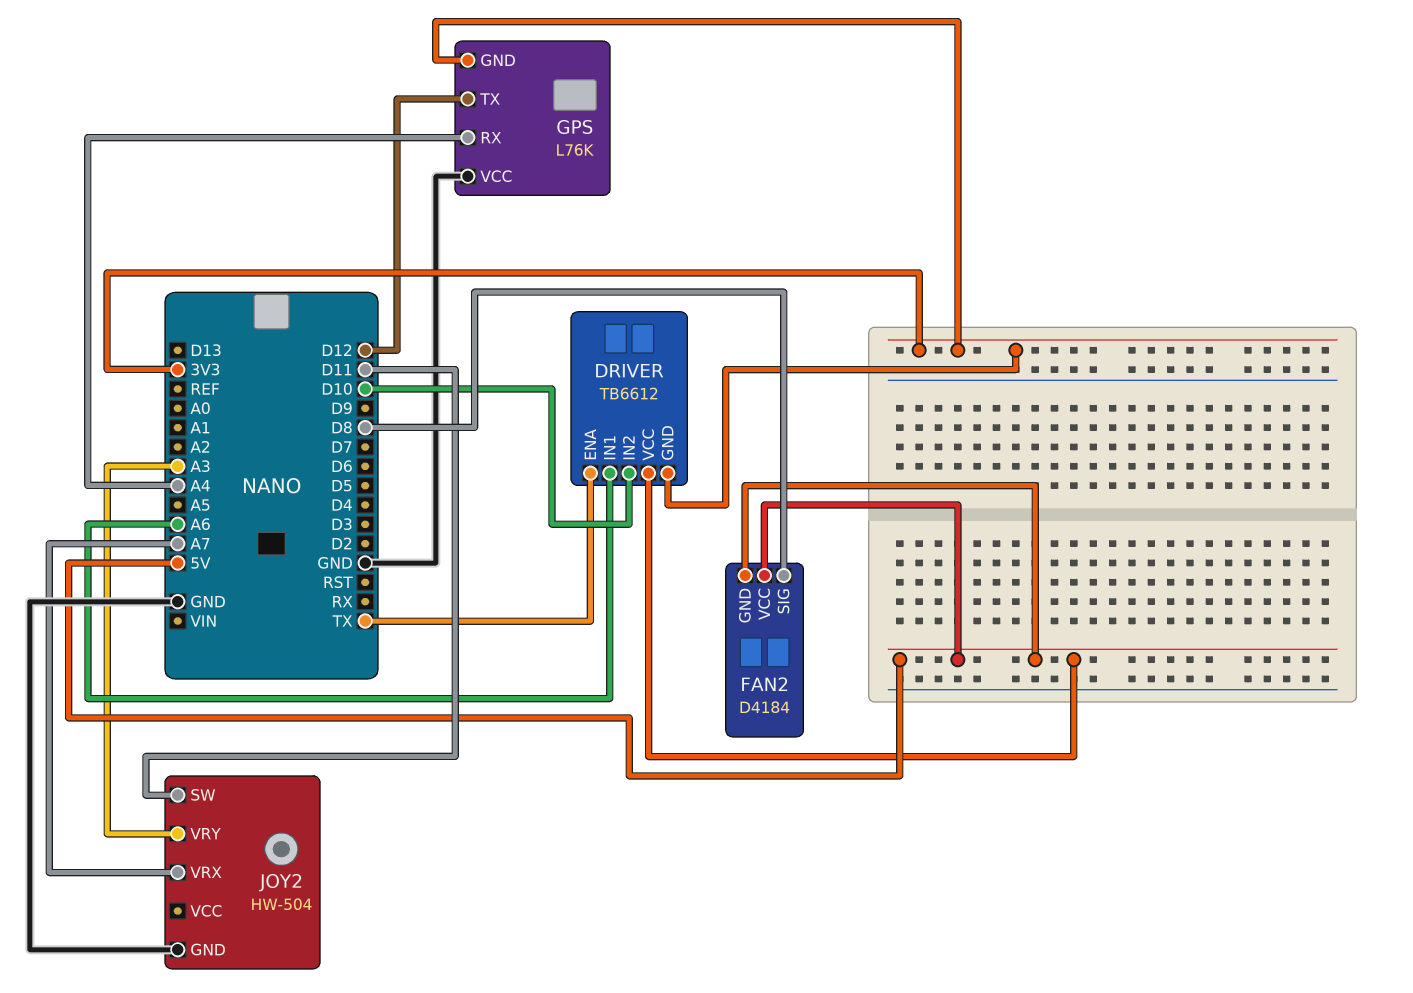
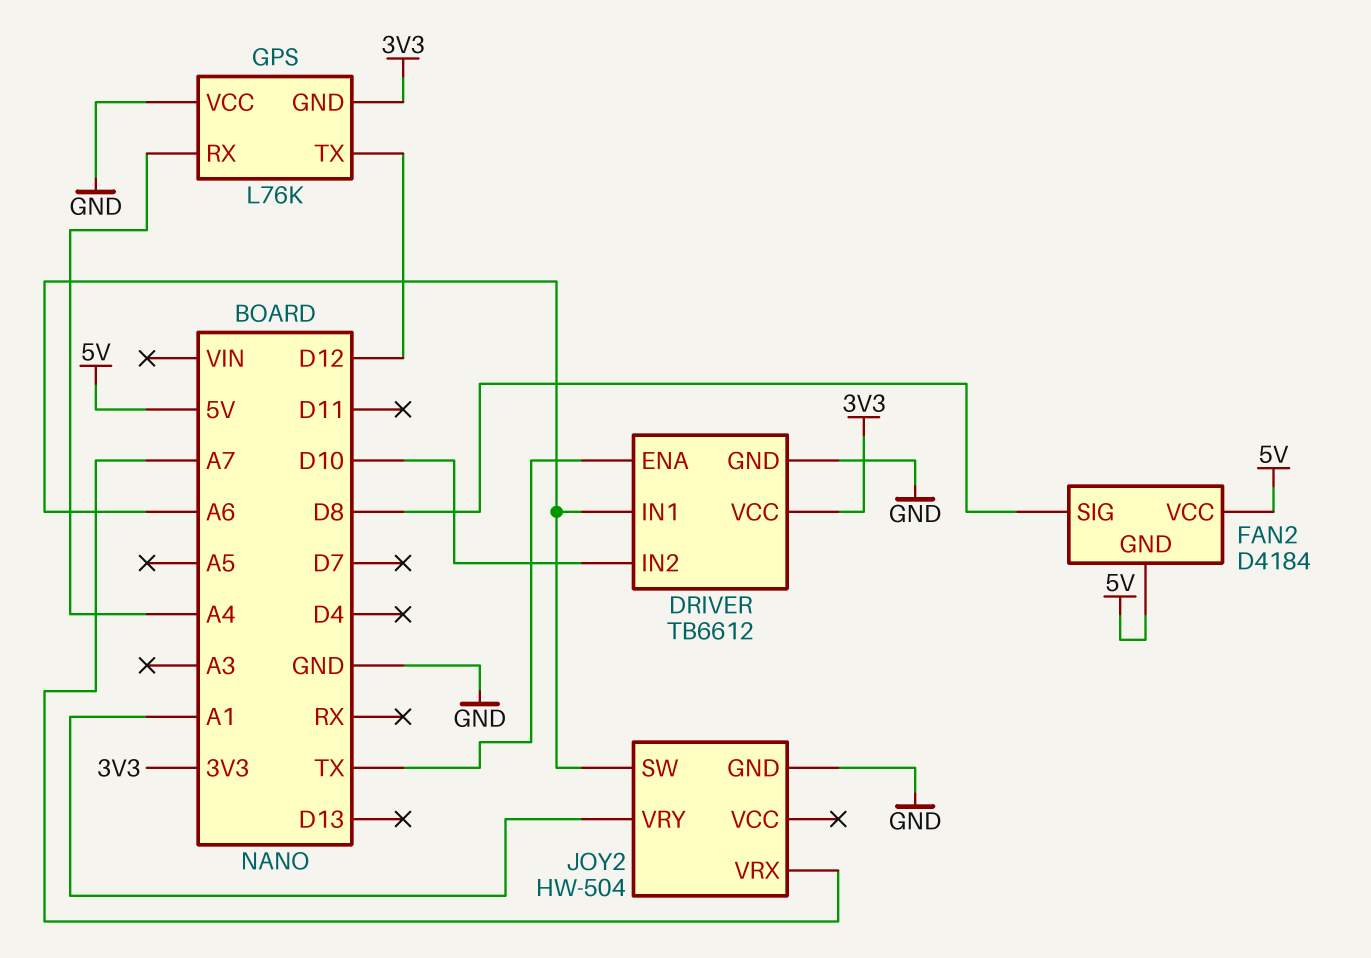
DRIVER pin GND: 3V3 -> GND
DRIVER pin VCC: 5V -> 3V3
JOY2 pin SW: D11 -> A6
JOY2 pin VRY: A3 -> A1

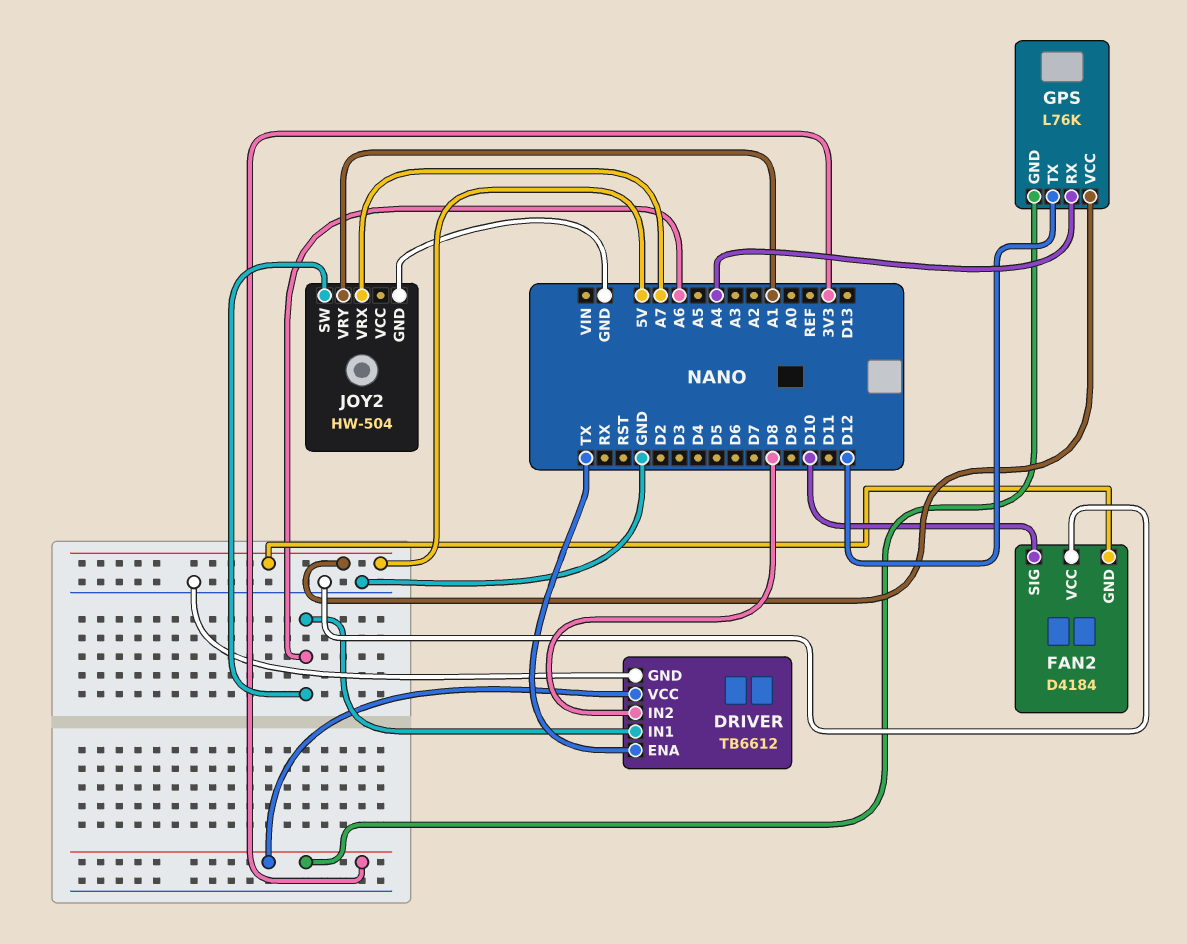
DRIVER pin IN2: D10 -> D8
FAN2 pin SIG: D8 -> D10
FAN2 pin VCC: 5V -> GND
GPS pin VCC: GND -> 5V

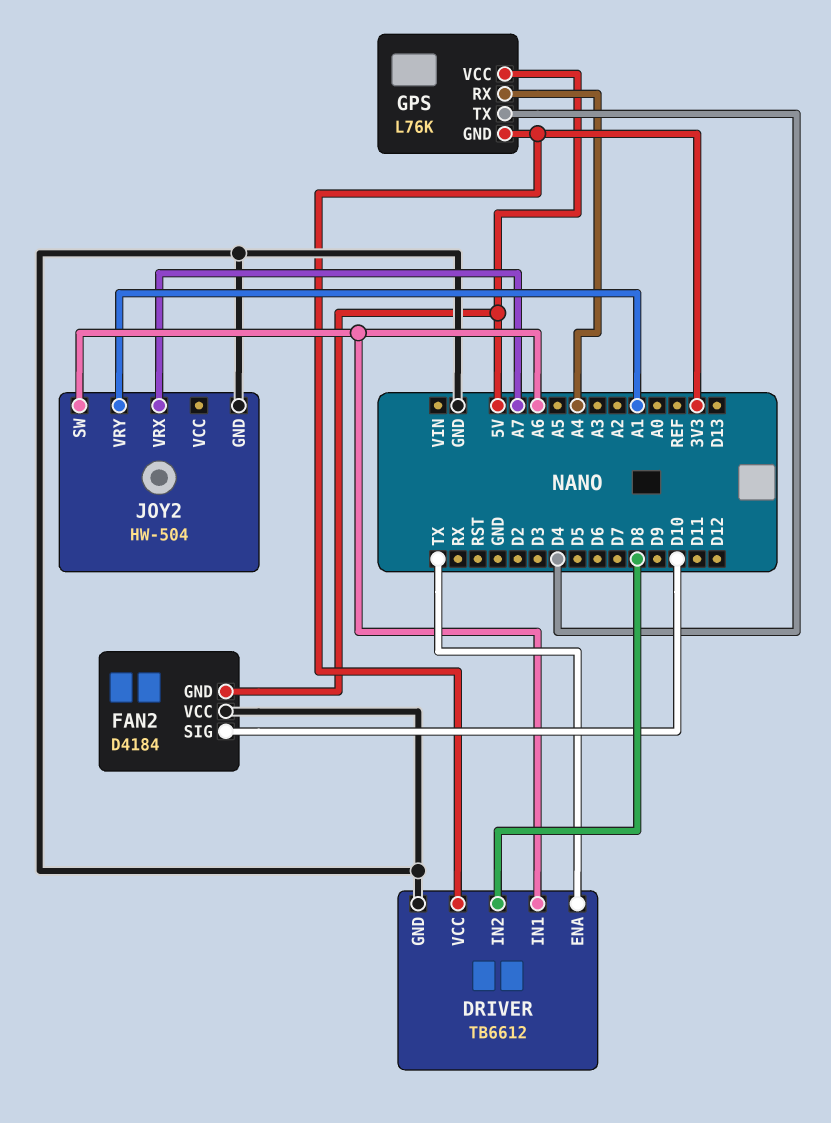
GPS pin TX: D12 -> D4

